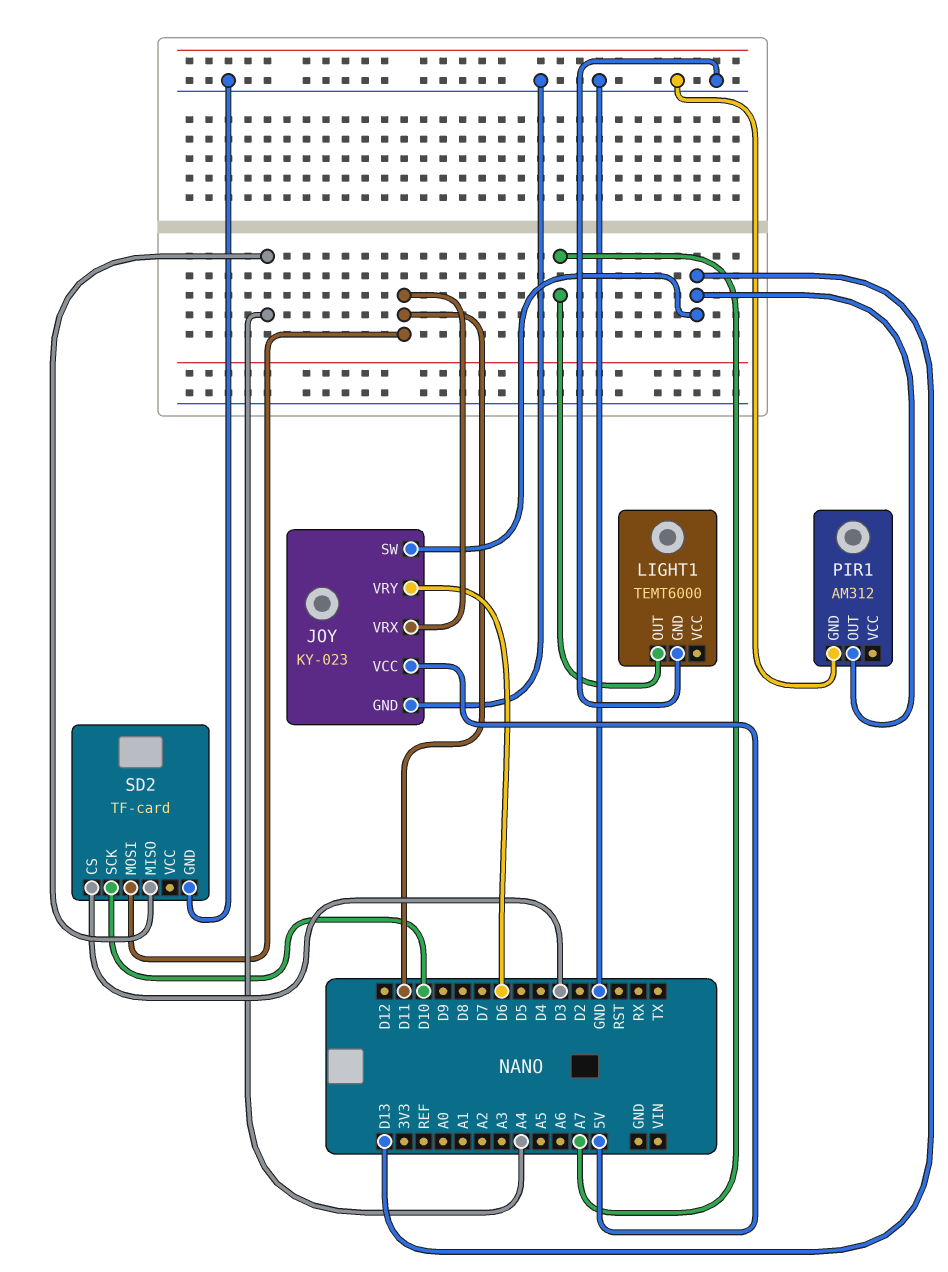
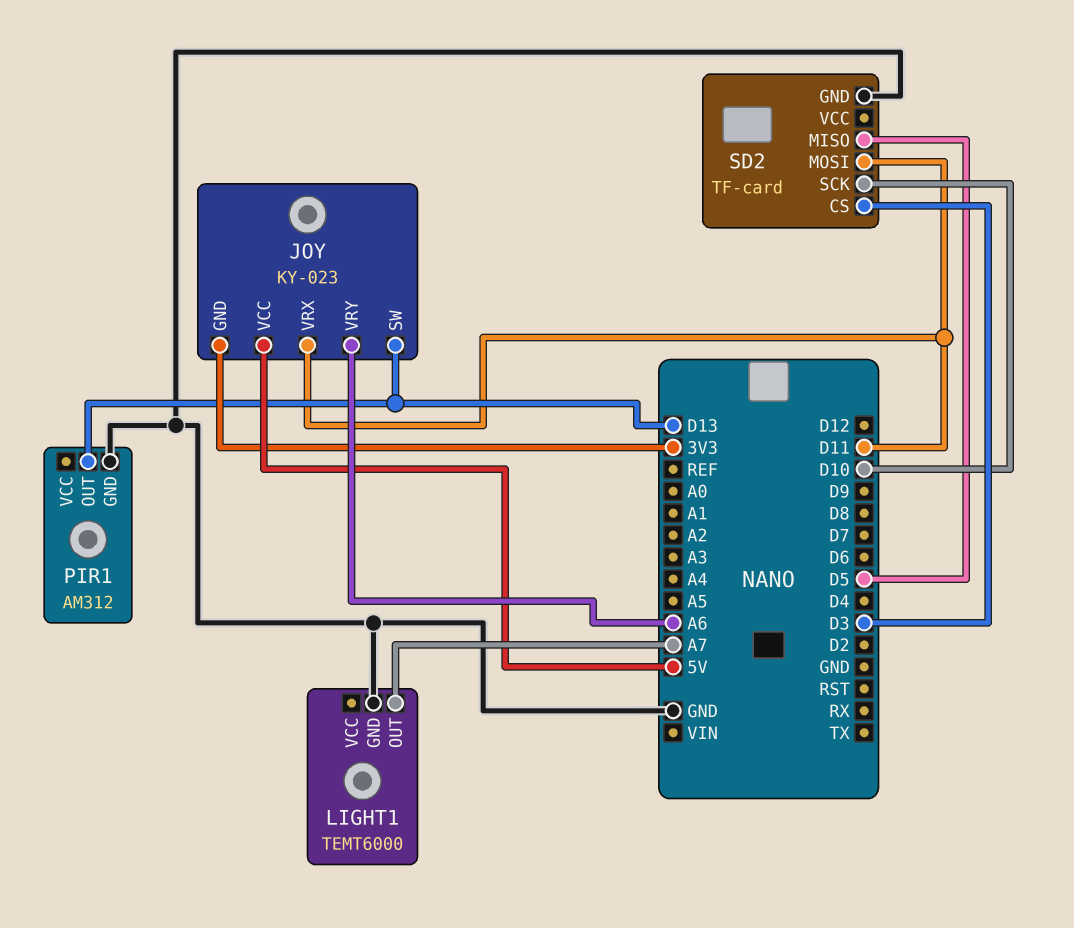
JOY pin GND: GND -> 3V3
JOY pin VRY: D6 -> A6
SD2 pin MISO: A4 -> D5

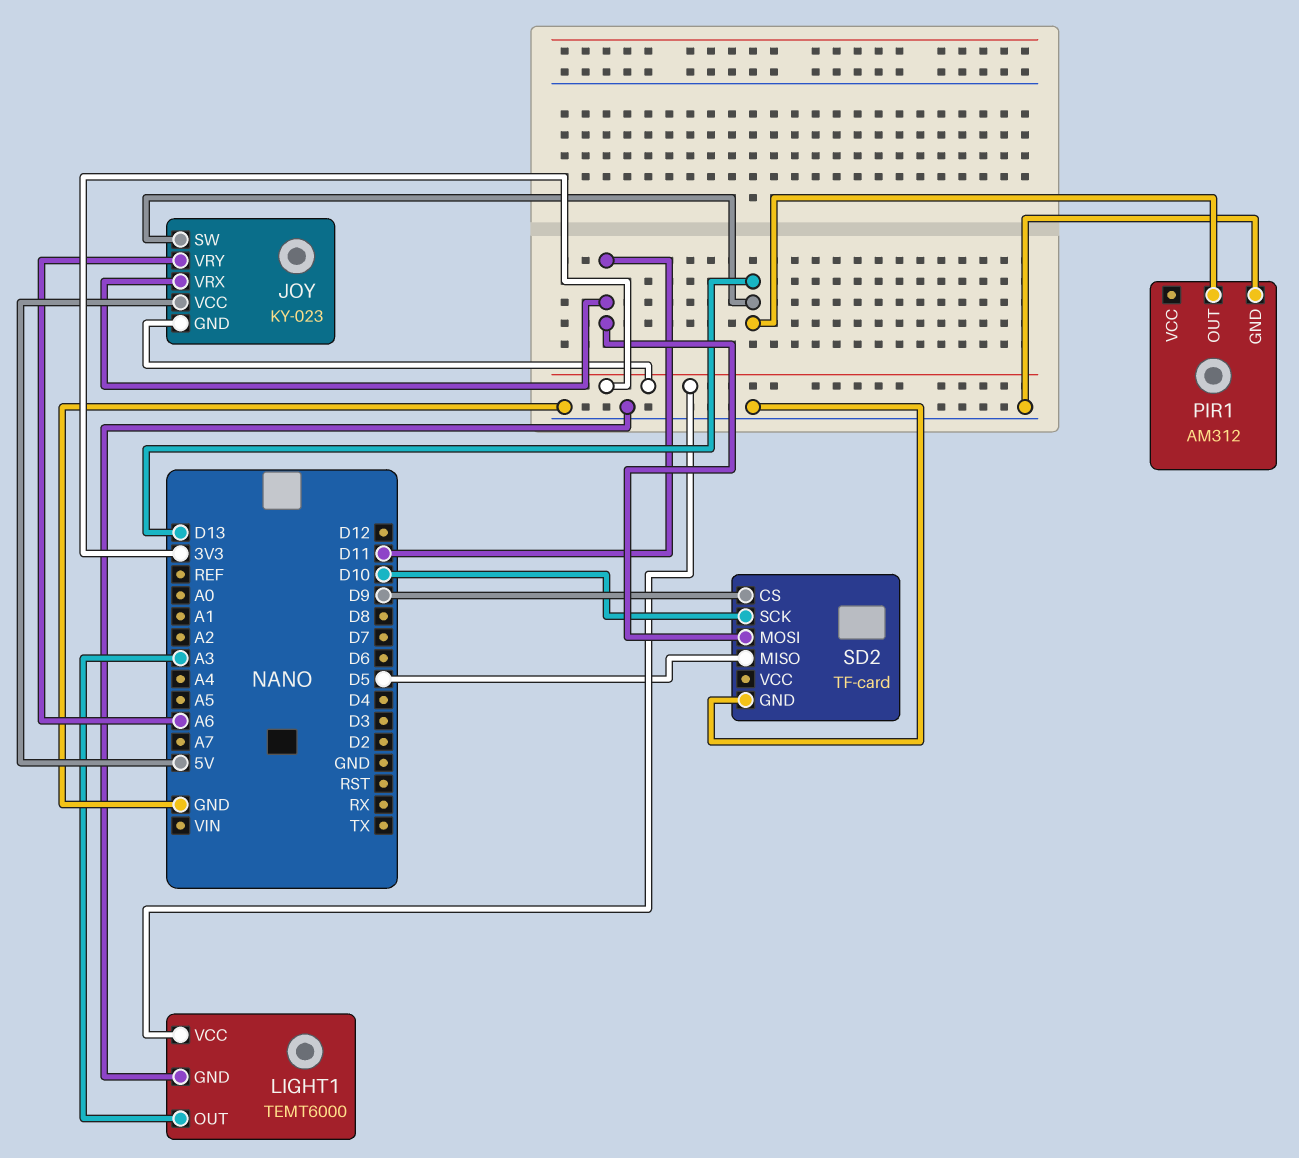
LIGHT1 pin OUT: A7 -> A3
LIGHT1 pin VCC: none -> 3V3
SD2 pin CS: D3 -> D9

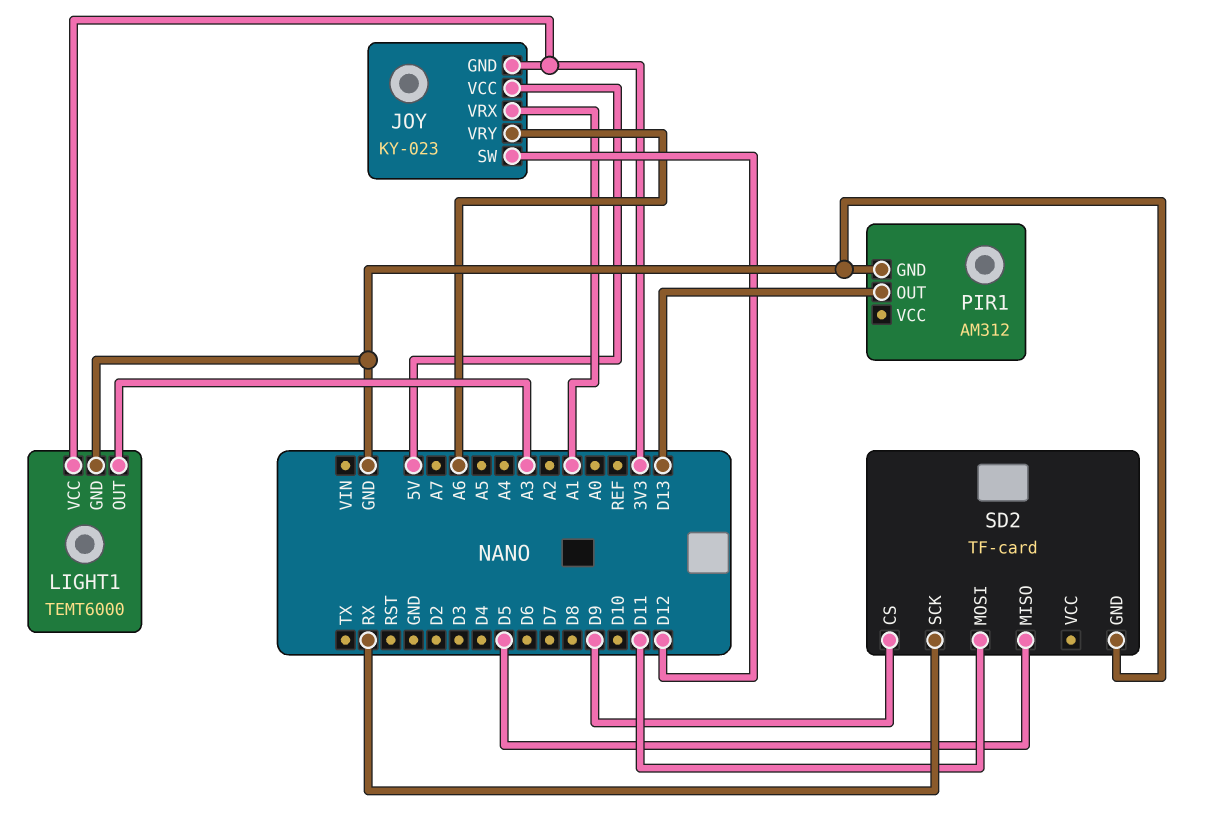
JOY pin SW: D13 -> D12
JOY pin VRX: D11 -> A1
SD2 pin SCK: D10 -> RX

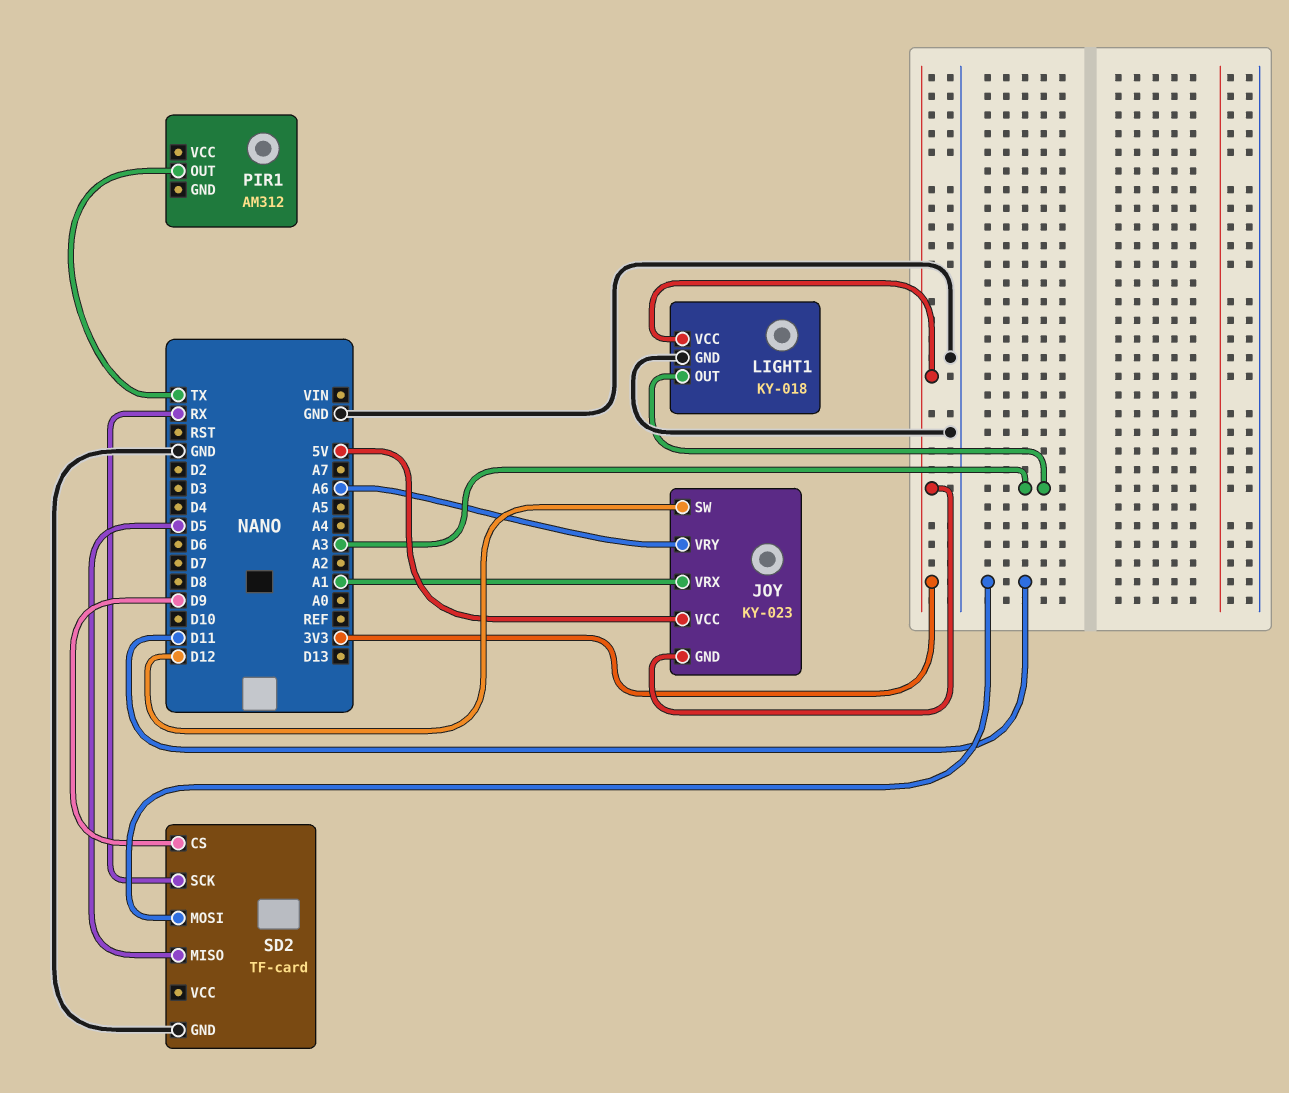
LIGHT1: TEMT6000 -> KY-018
PIR1 pin GND: GND -> none
PIR1 pin OUT: D13 -> TX

